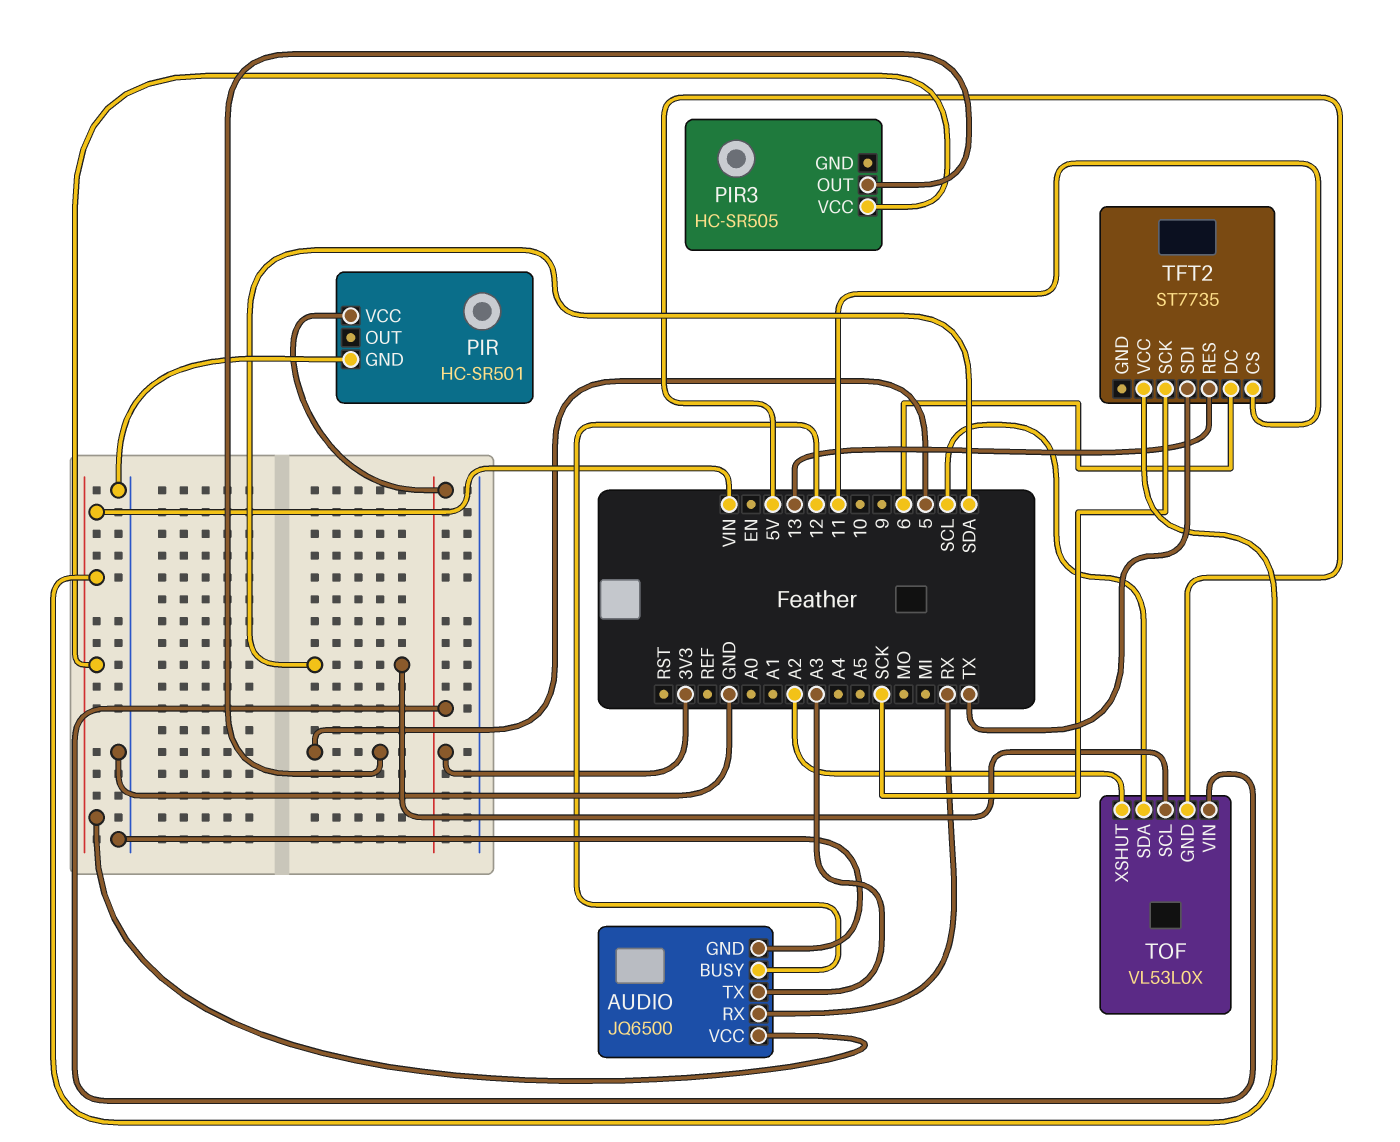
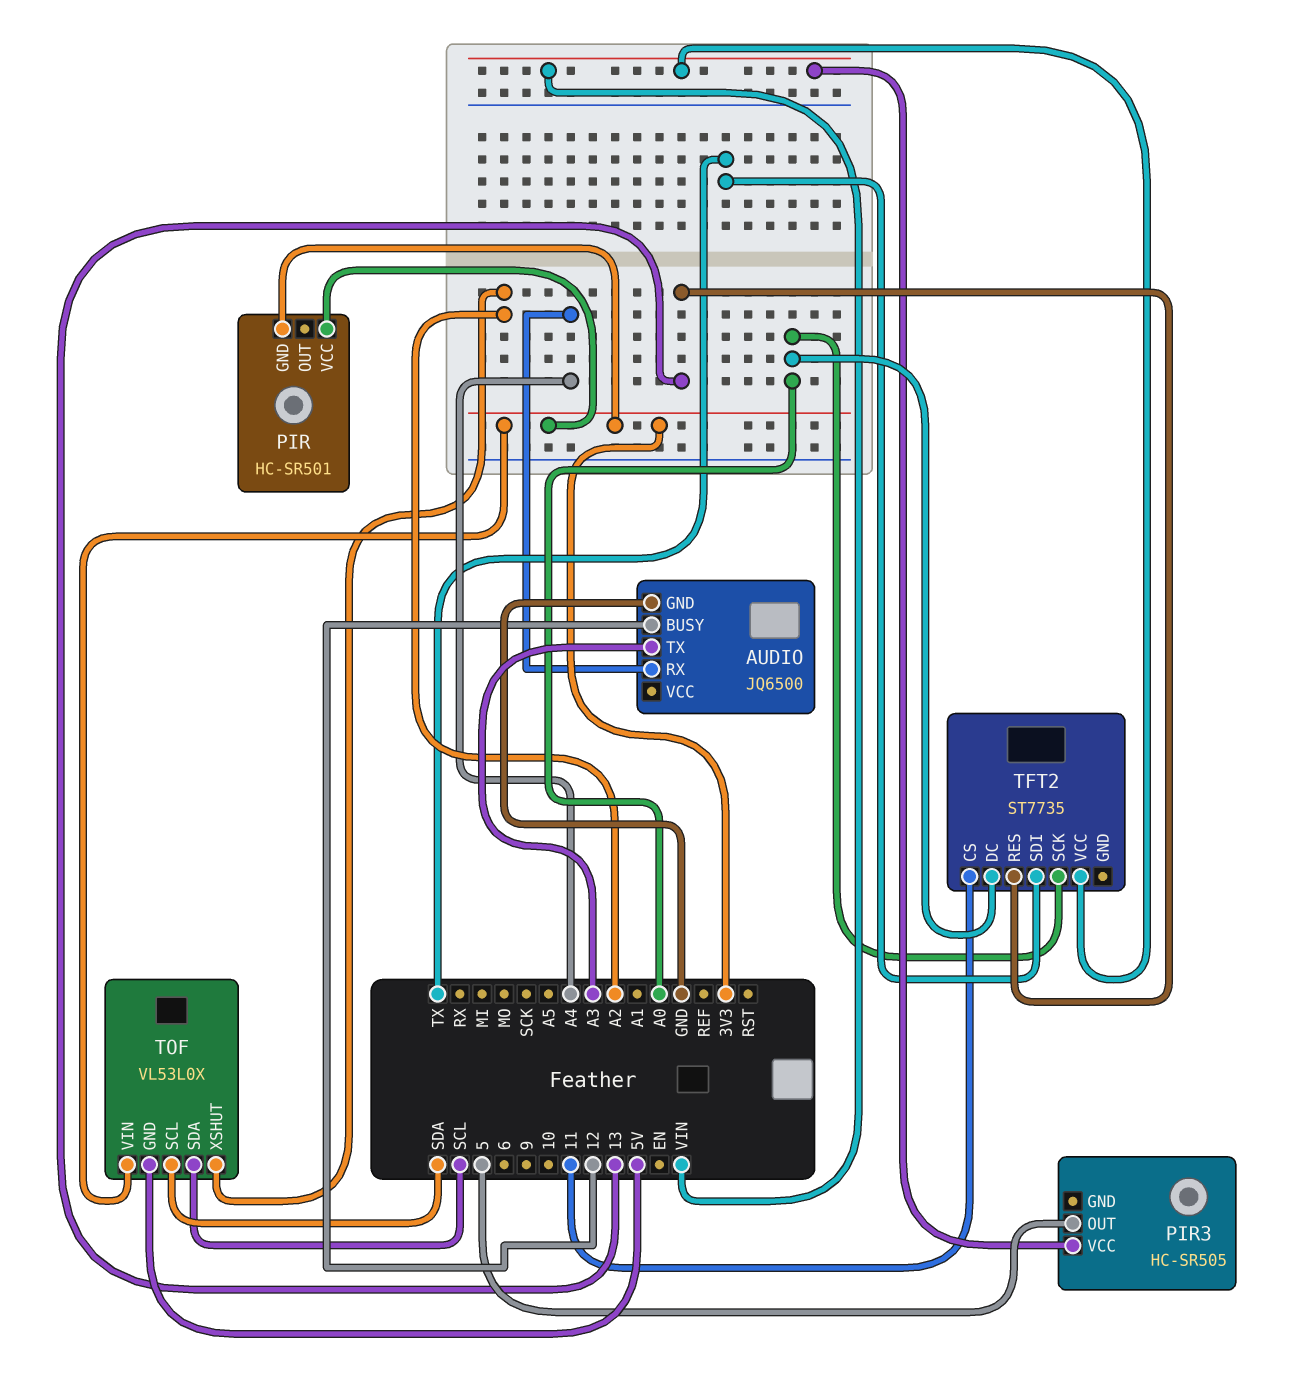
AUDIO pin RX: RX -> A4
AUDIO pin VCC: VIN -> none
PIR pin GND: GND -> 3V3
TFT2 pin DC: 6 -> A0
TFT2 pin SCK: SCK -> A0

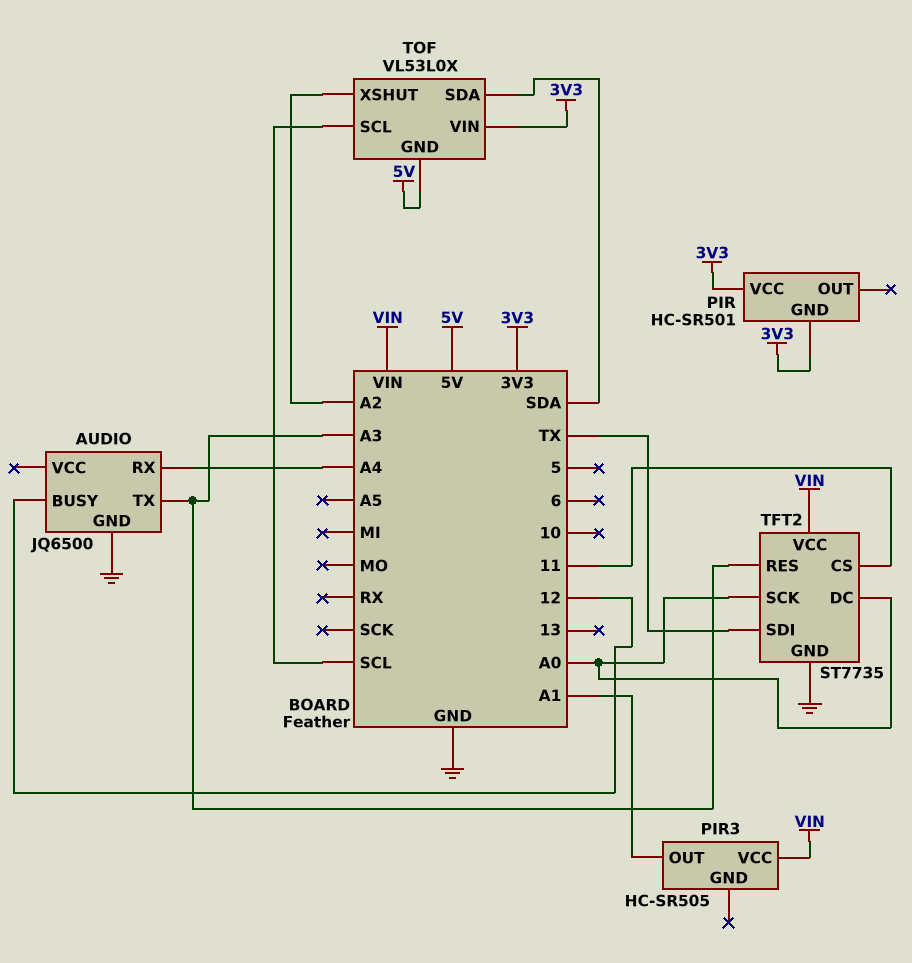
PIR3 pin OUT: 5 -> A1
TFT2 pin GND: none -> GND
TFT2 pin RES: 13 -> A3
TOF pin SCL: SDA -> SCL
TOF pin SDA: SCL -> SDA

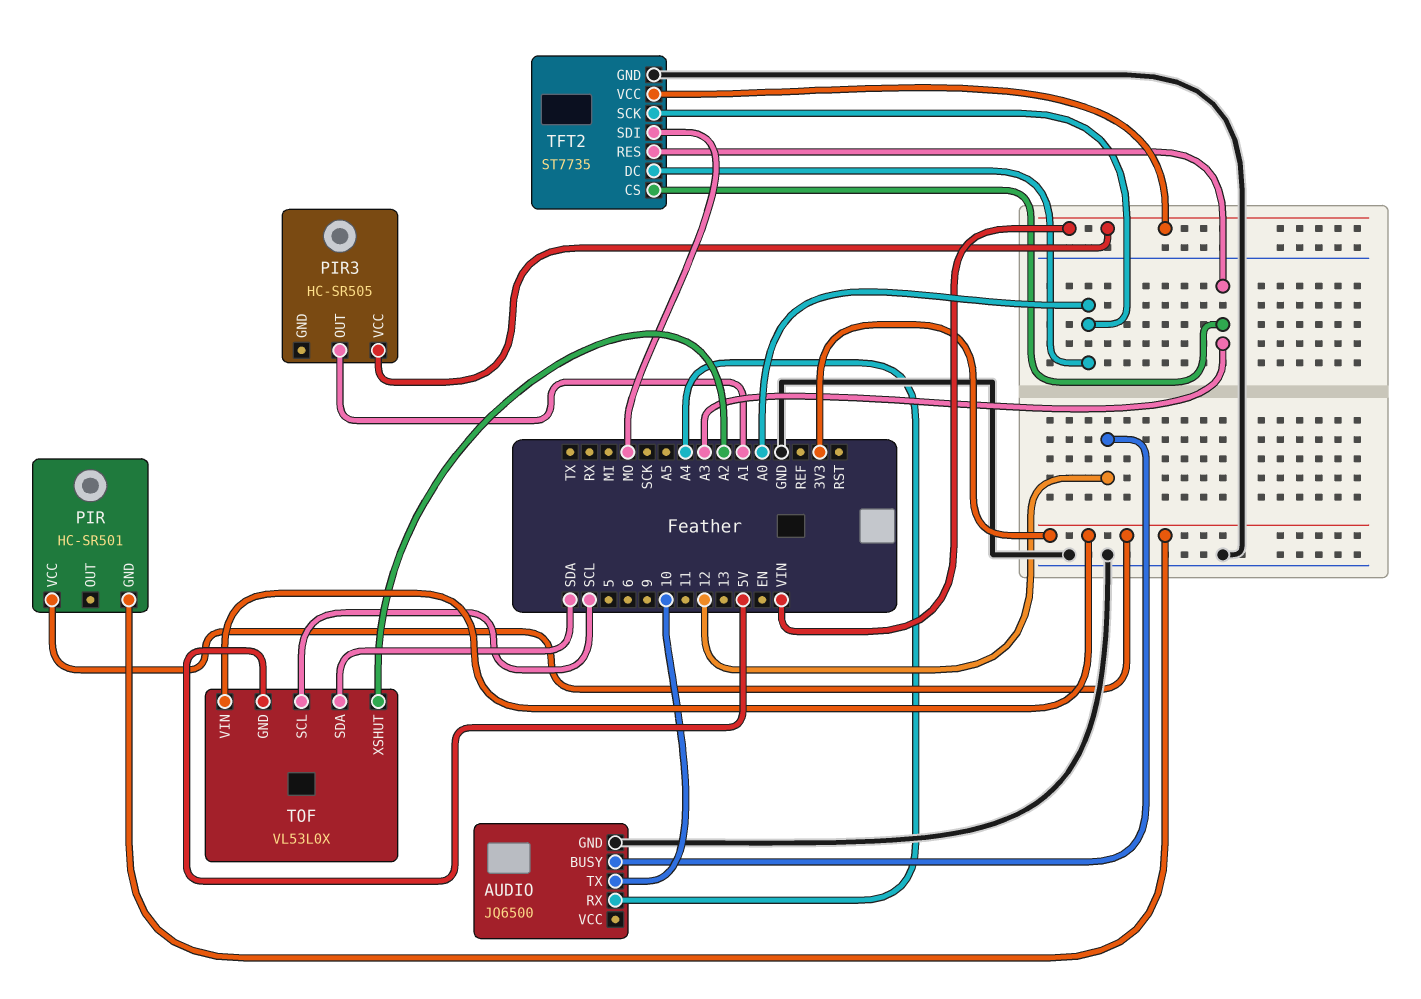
AUDIO pin TX: A3 -> 10
TFT2 pin CS: 11 -> A3
TFT2 pin SDI: TX -> MO

